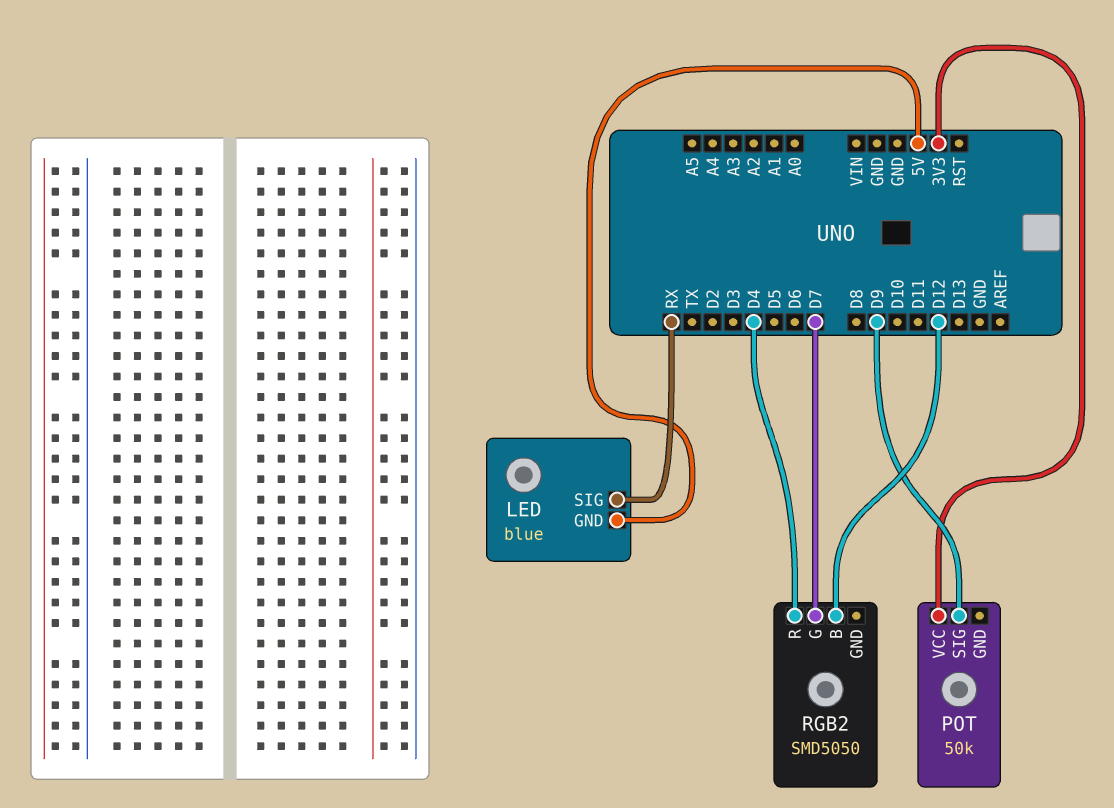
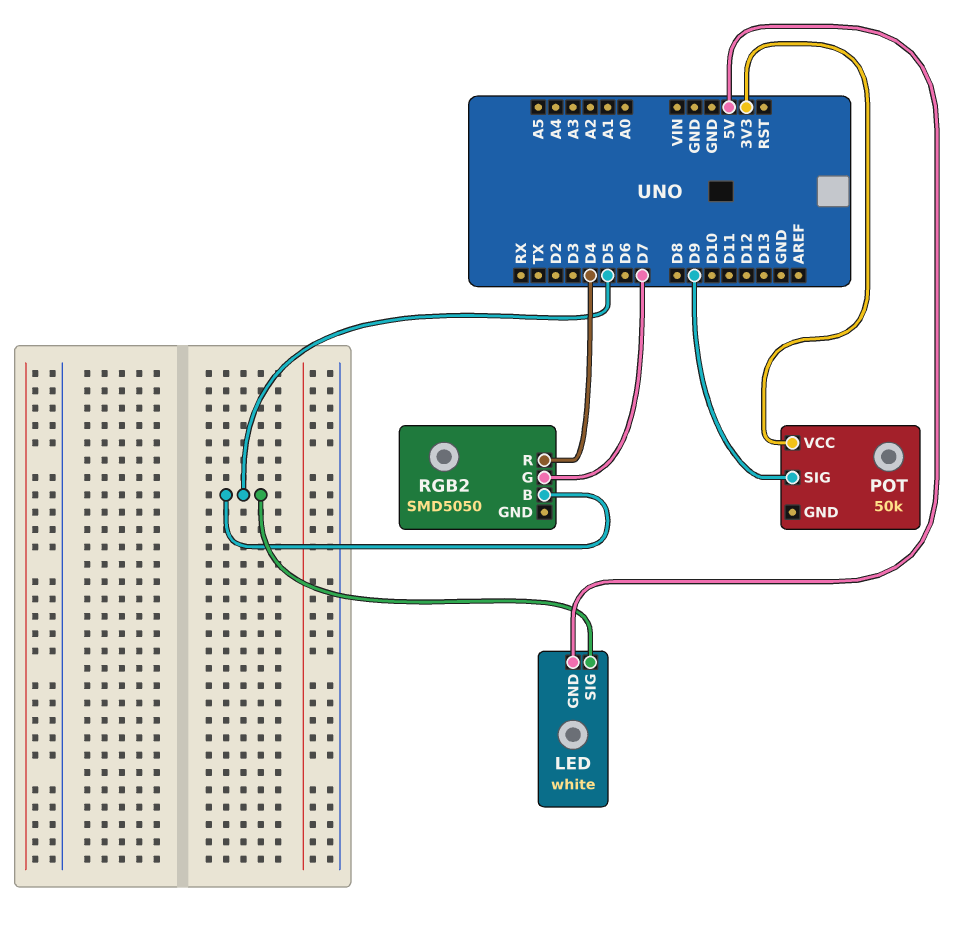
LED: blue -> white
LED pin SIG: RX -> D5
RGB2 pin B: D12 -> D5

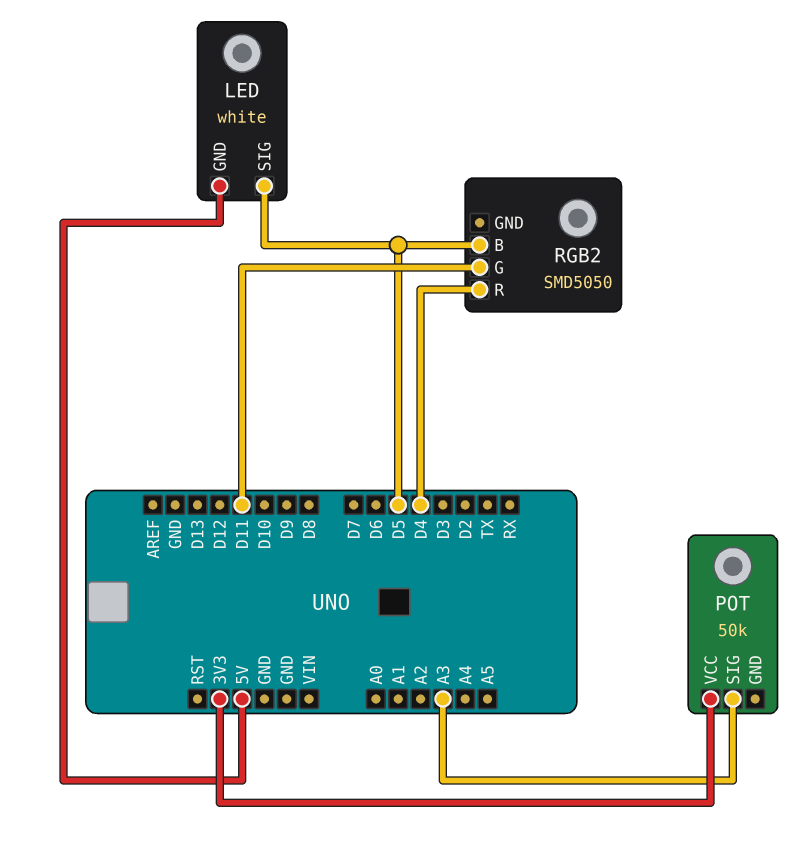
POT pin SIG: D9 -> A3
RGB2 pin G: D7 -> D11

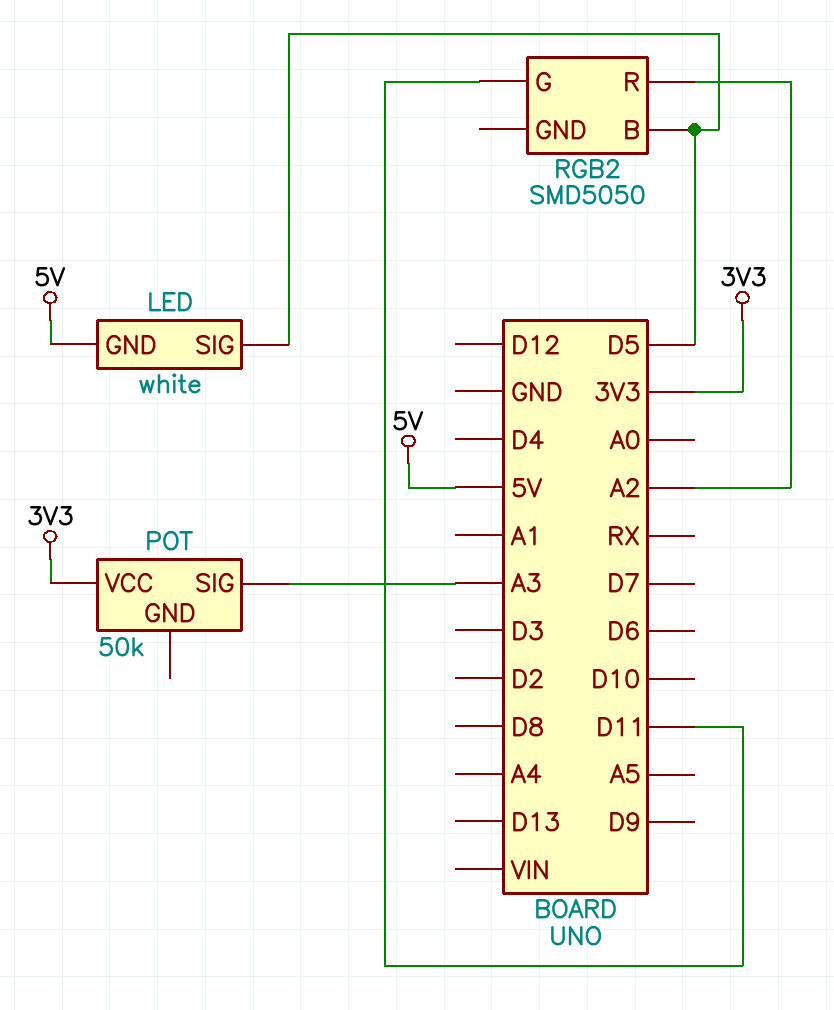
RGB2 pin R: D4 -> A2

